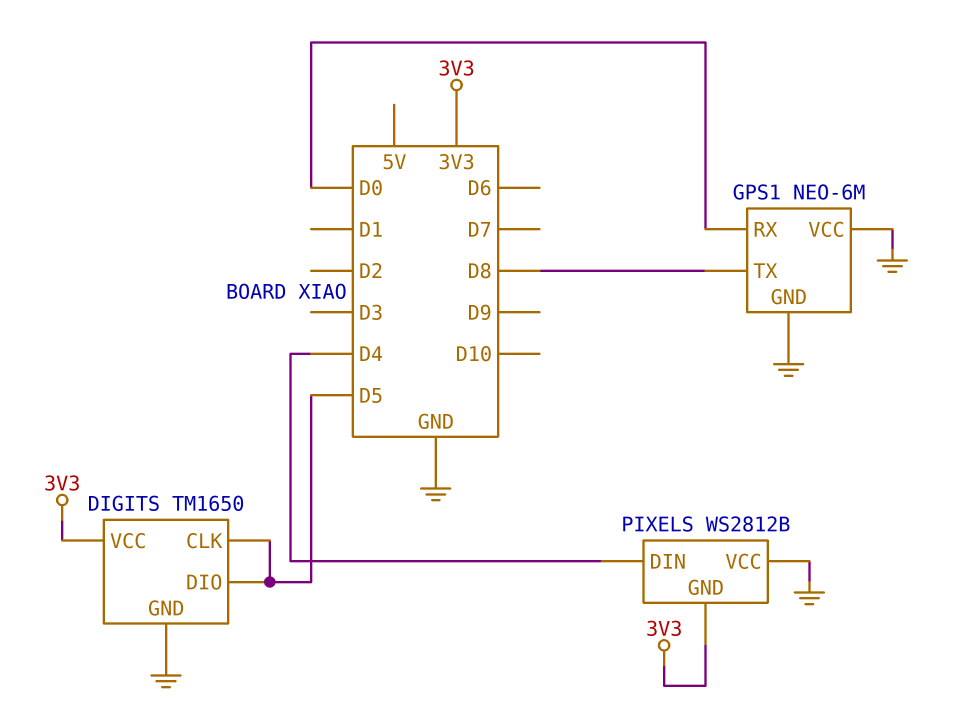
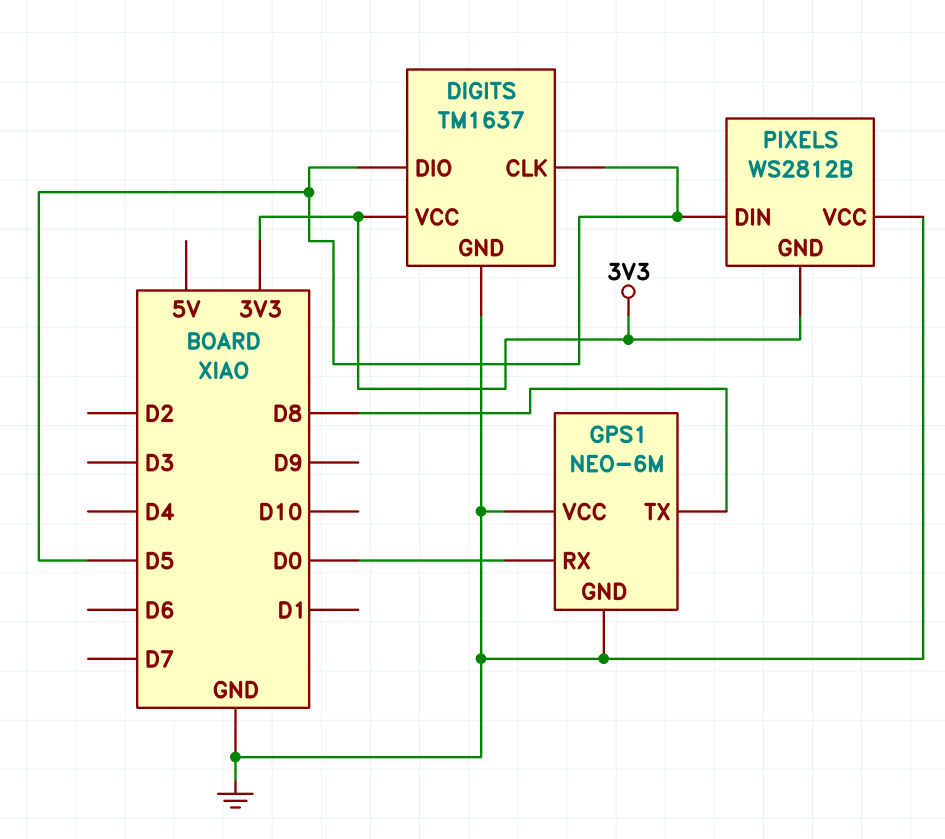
DIGITS: TM1650 -> TM1637
PIXELS pin DIN: D4 -> D5

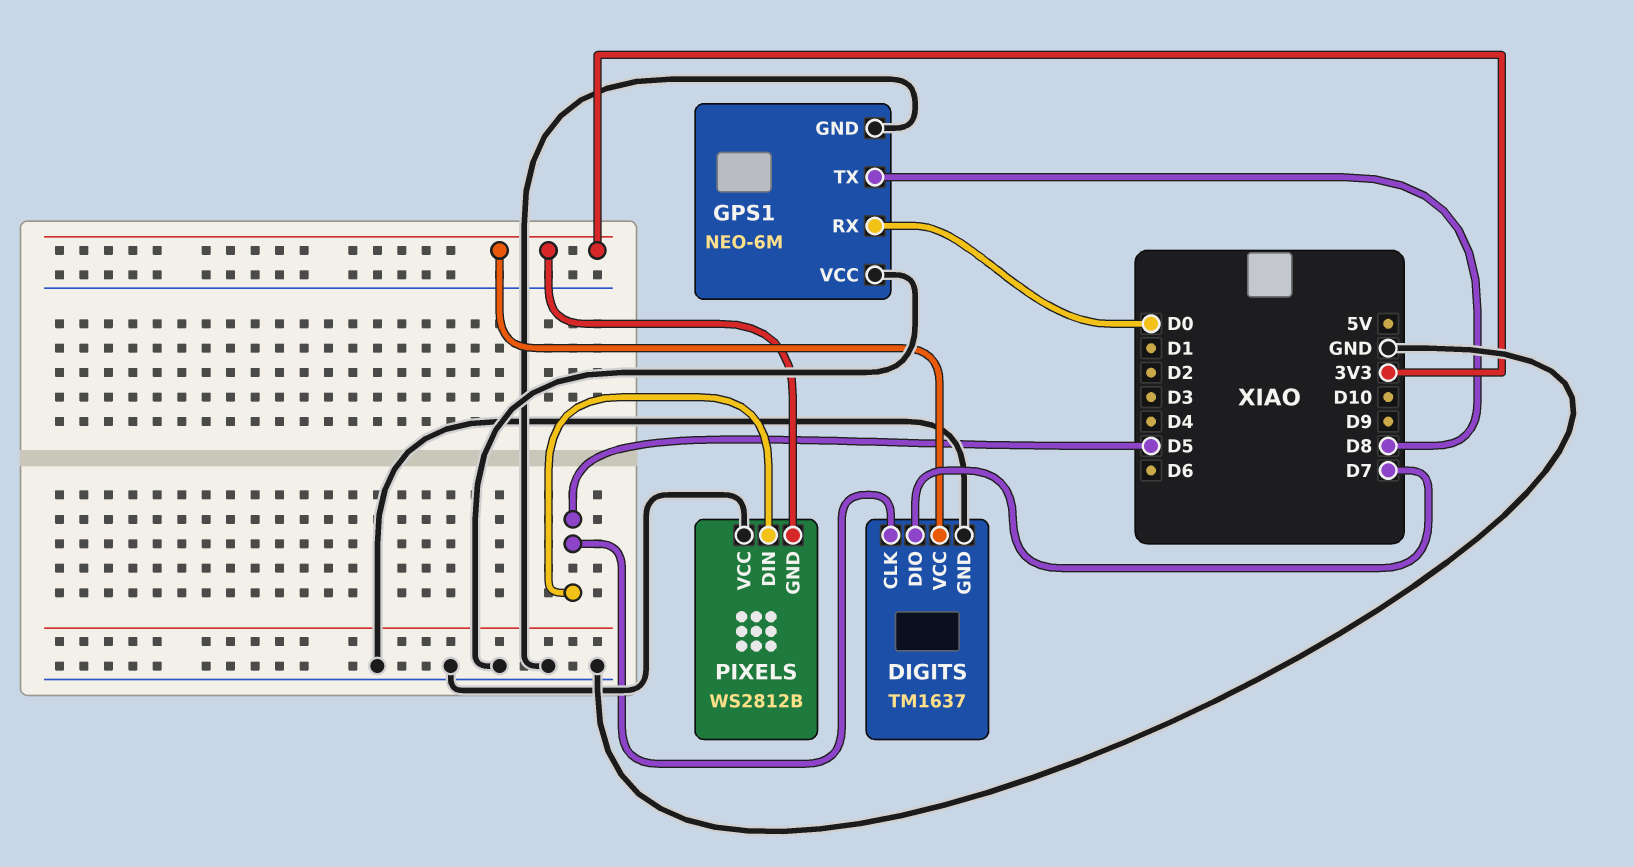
DIGITS pin DIO: D5 -> D7

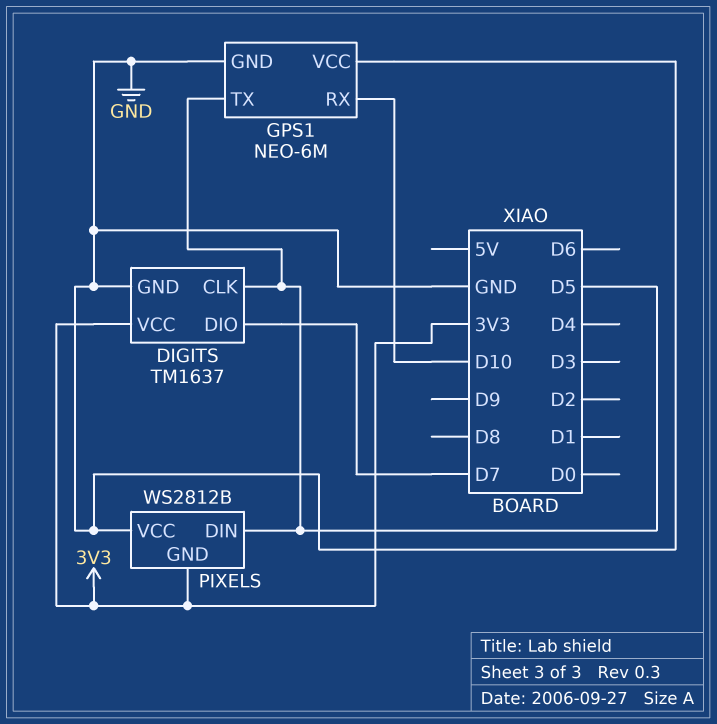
GPS1 pin RX: D0 -> D10
GPS1 pin TX: D8 -> D5

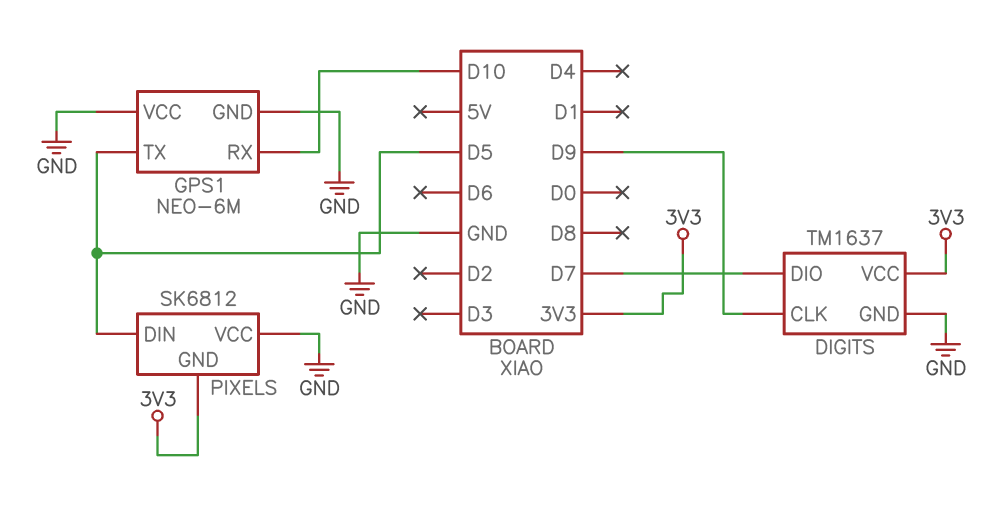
DIGITS pin CLK: D5 -> D9
PIXELS: WS2812B -> SK6812

